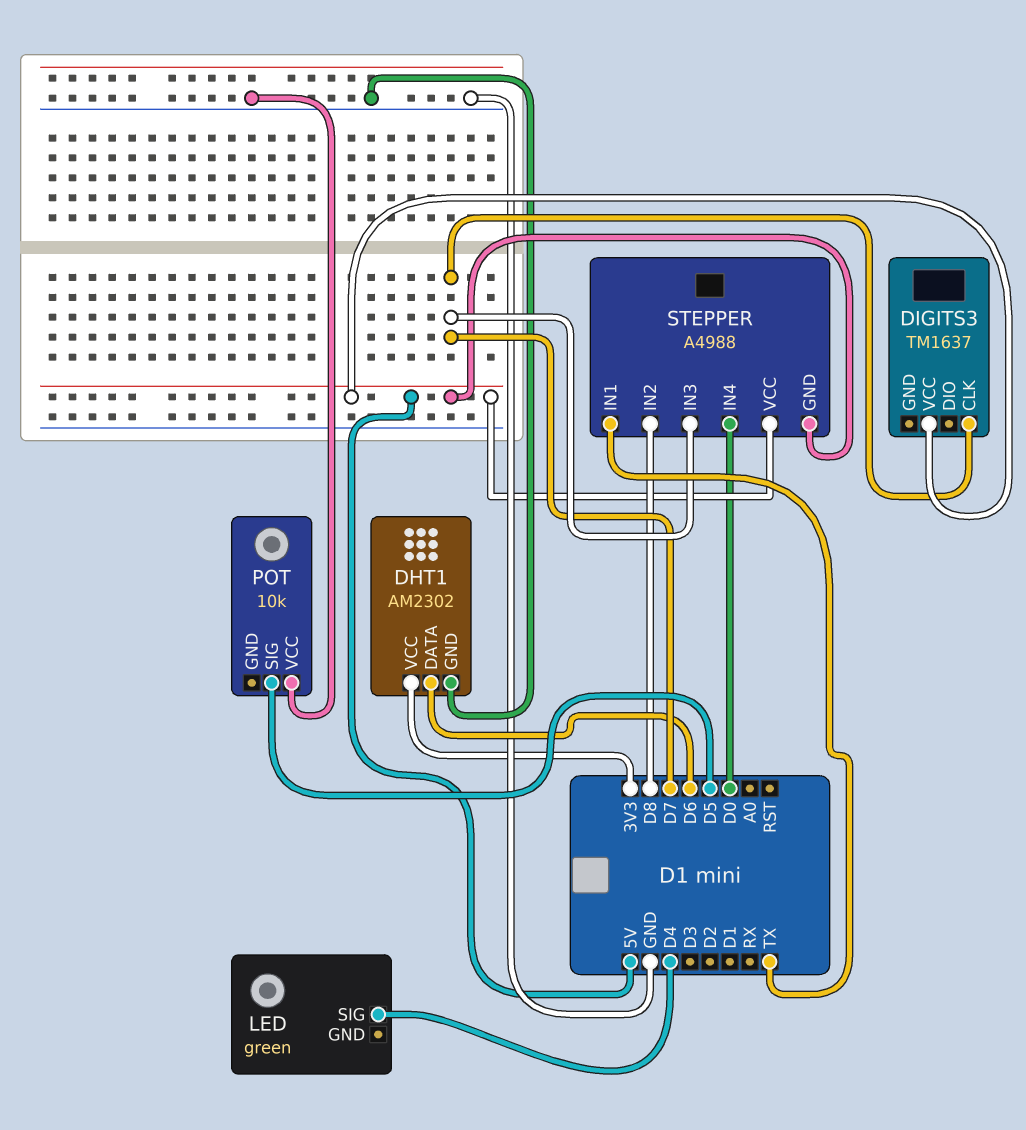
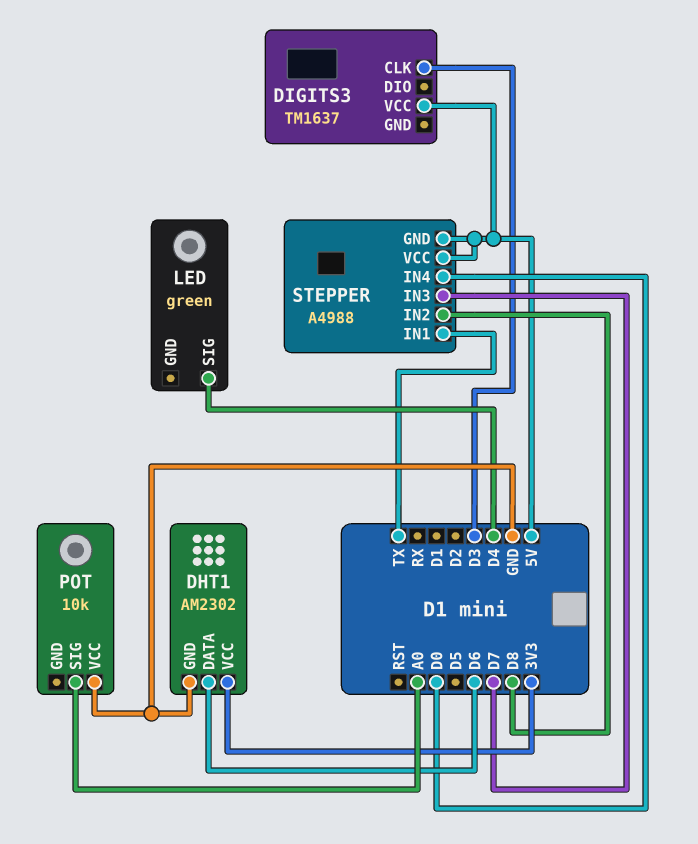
DIGITS3 pin CLK: D7 -> D3
POT pin SIG: D5 -> A0

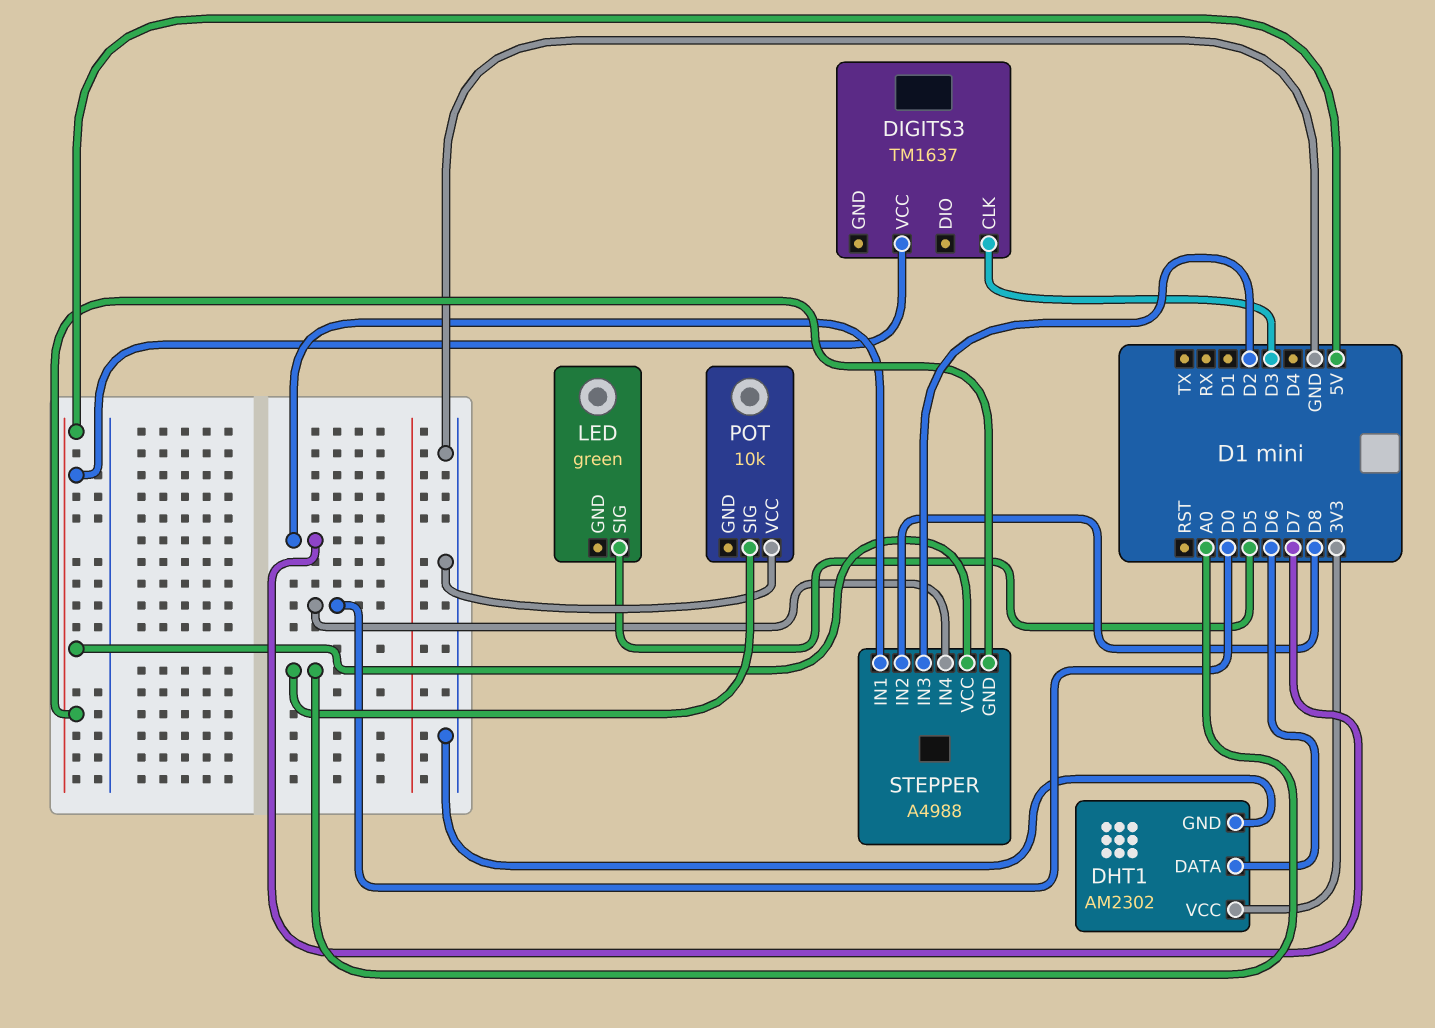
LED pin SIG: D4 -> D5
STEPPER pin IN1: TX -> D7
STEPPER pin IN3: D7 -> D2

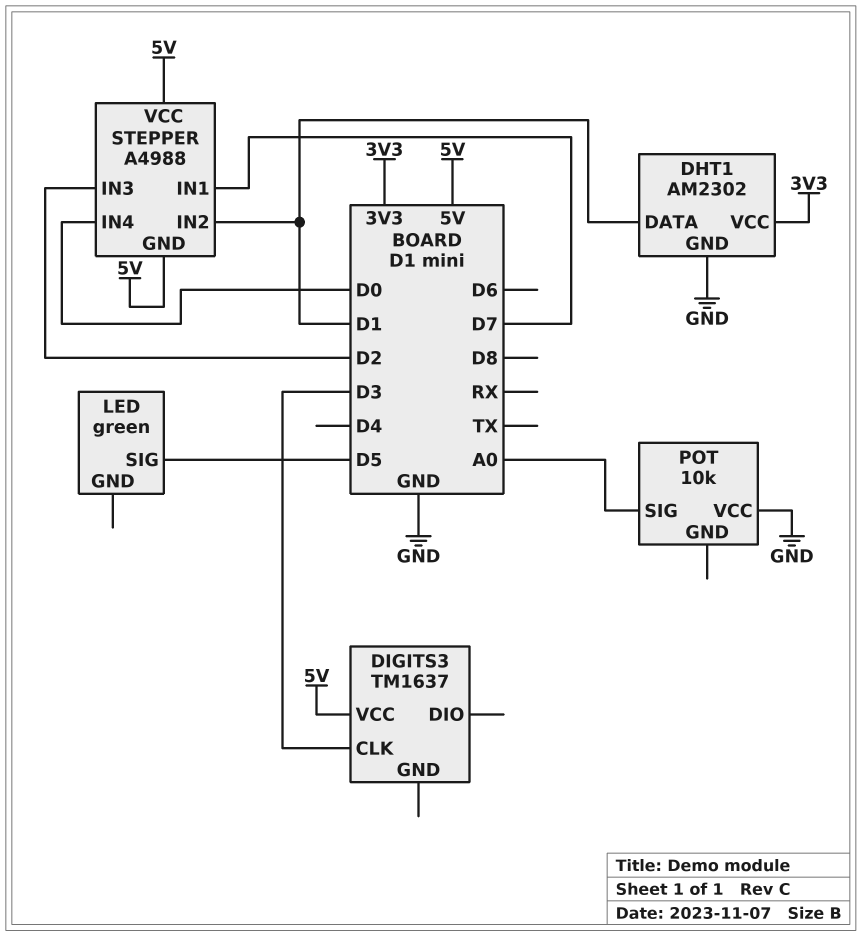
DHT1 pin DATA: D6 -> D1
STEPPER pin IN2: D8 -> D1

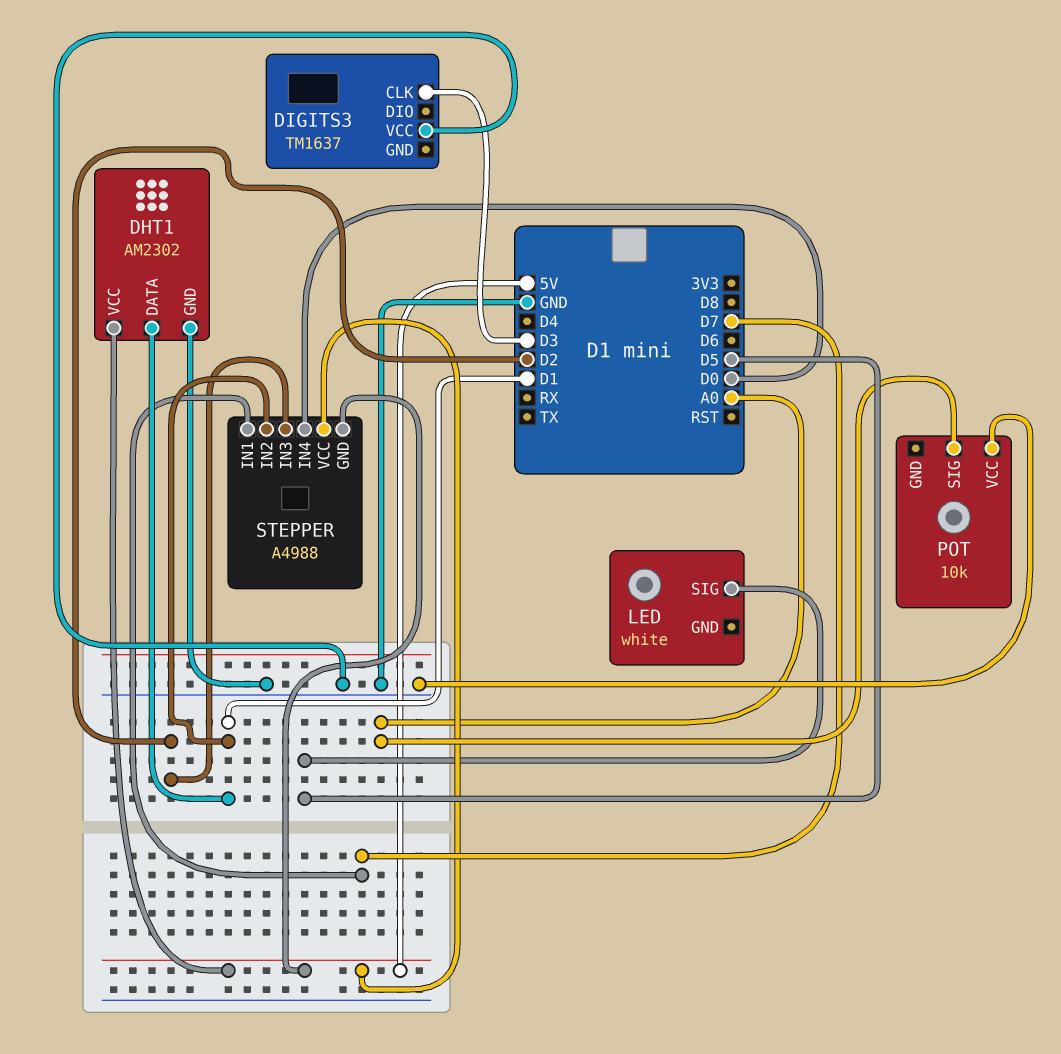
DHT1 pin VCC: 3V3 -> 5V
DIGITS3 pin VCC: 5V -> GND
LED: green -> white

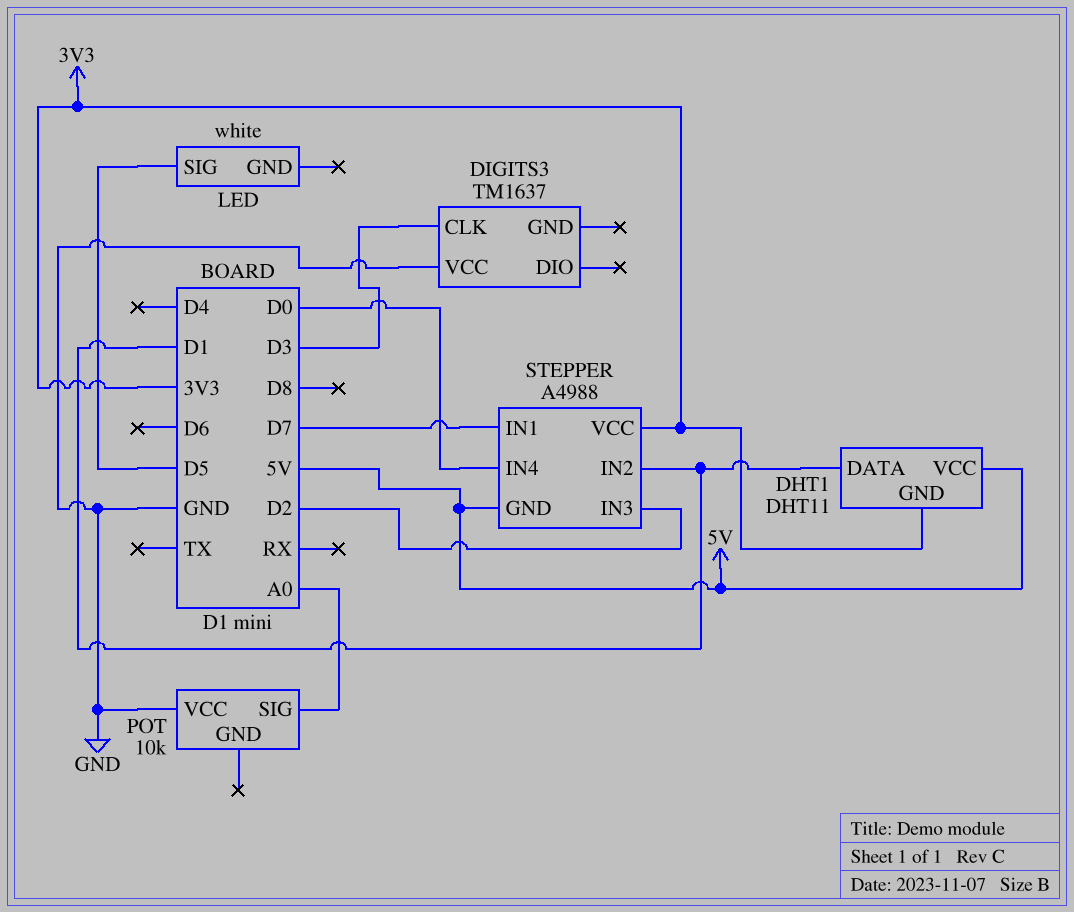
DHT1: AM2302 -> DHT11
DHT1 pin GND: GND -> 3V3
STEPPER pin VCC: 5V -> 3V3

